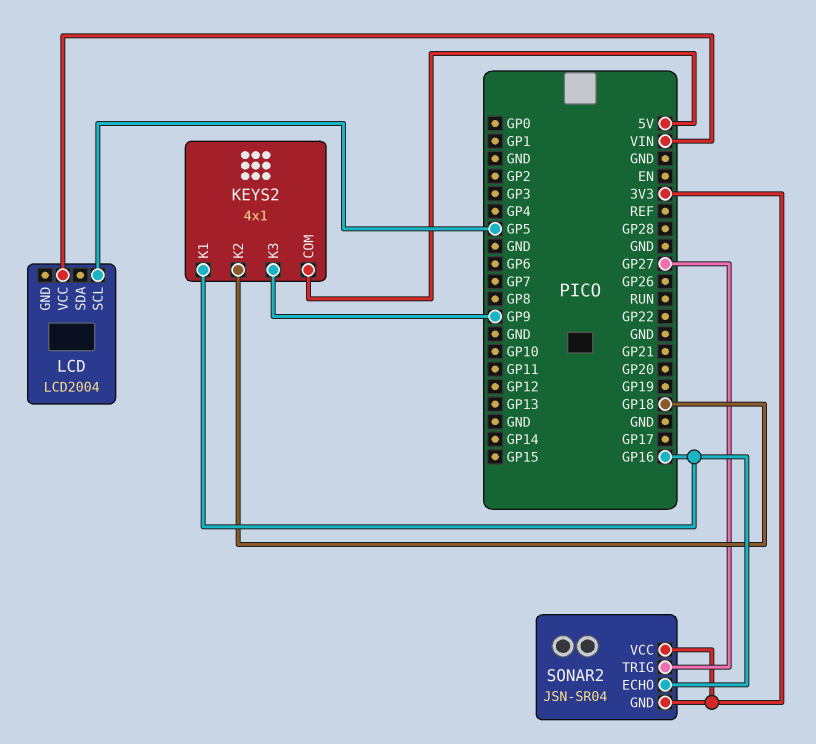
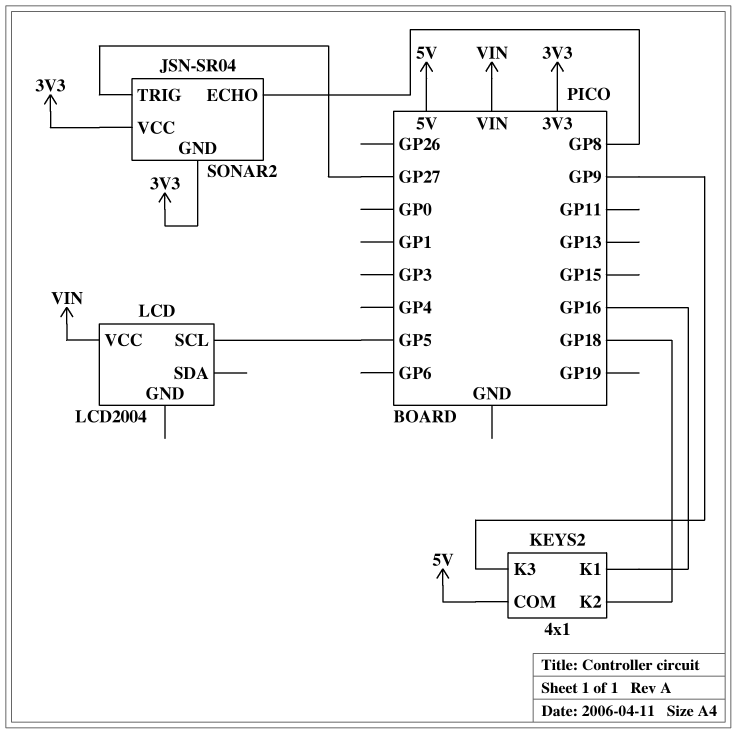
SONAR2 pin ECHO: GP16 -> GP8

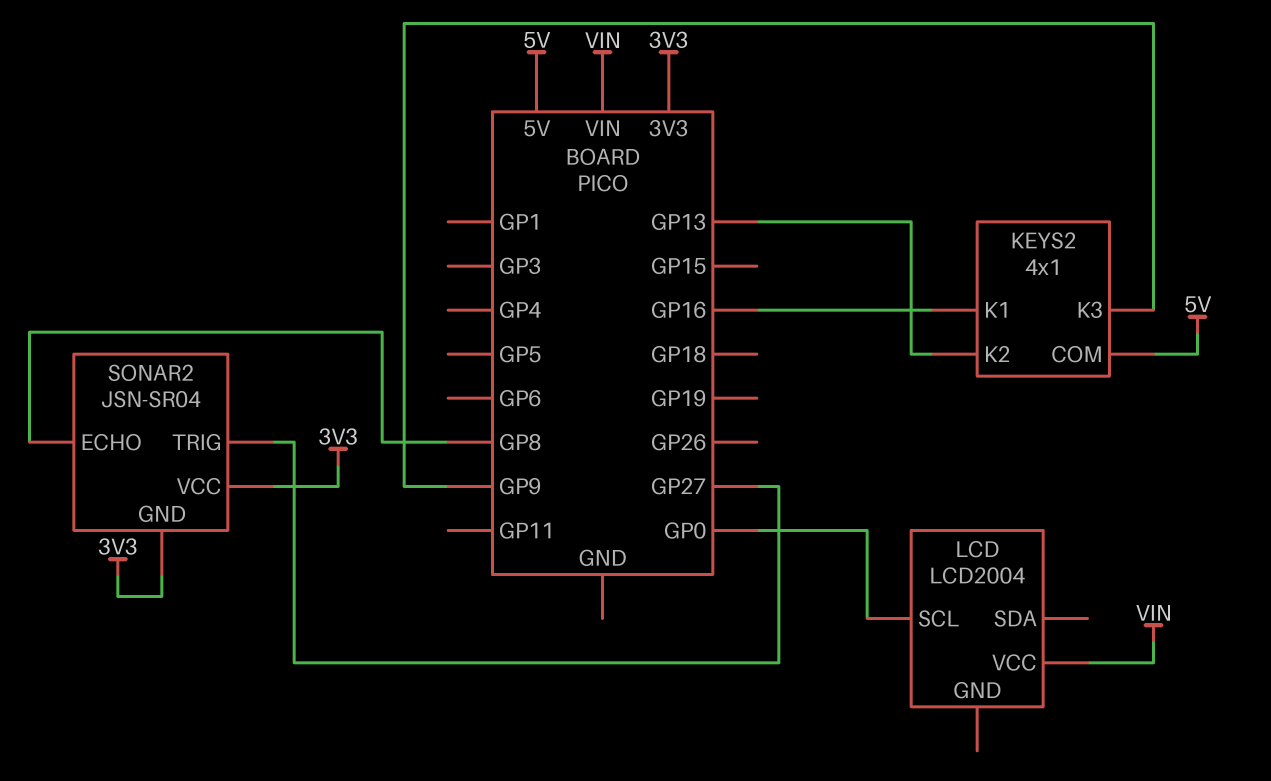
KEYS2 pin K2: GP18 -> GP13
LCD pin SCL: GP5 -> GP0

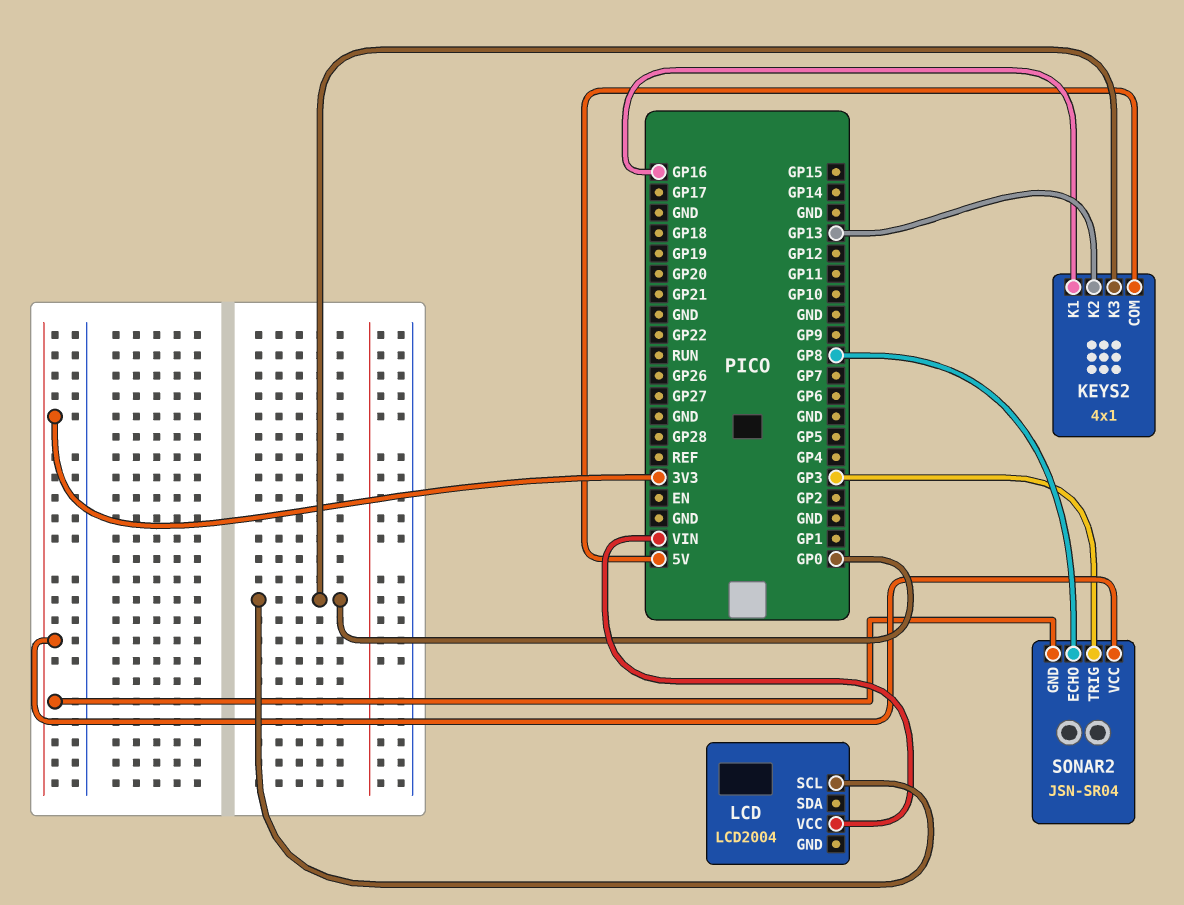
KEYS2 pin K3: GP9 -> GP0
SONAR2 pin TRIG: GP27 -> GP3

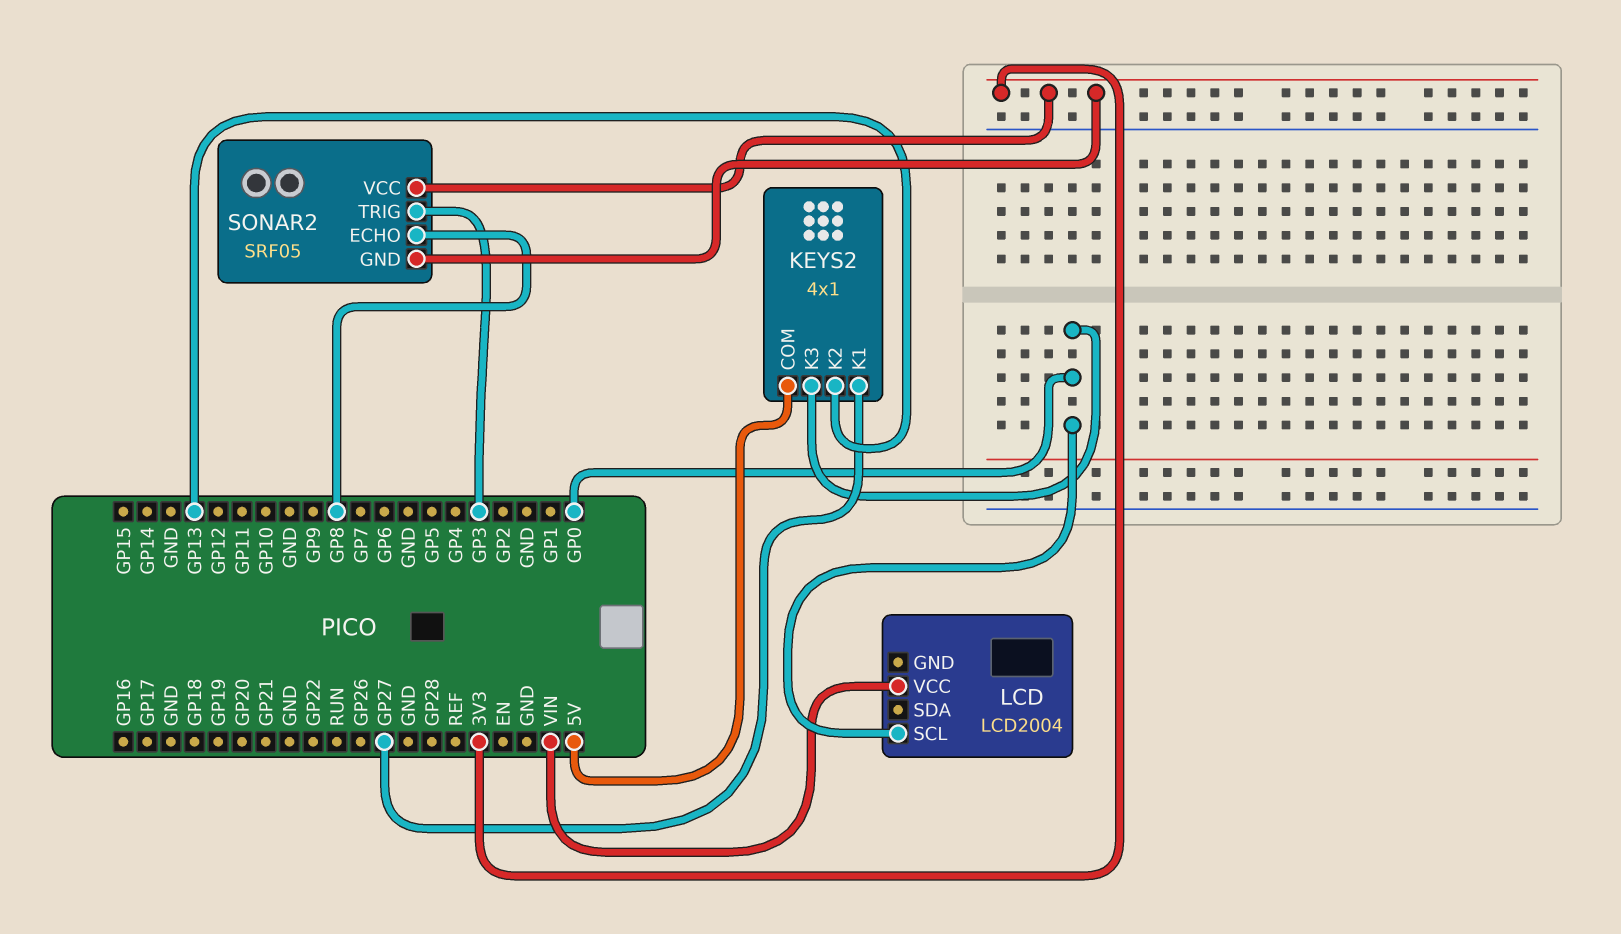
KEYS2 pin K1: GP16 -> GP27
SONAR2: JSN-SR04 -> SRF05

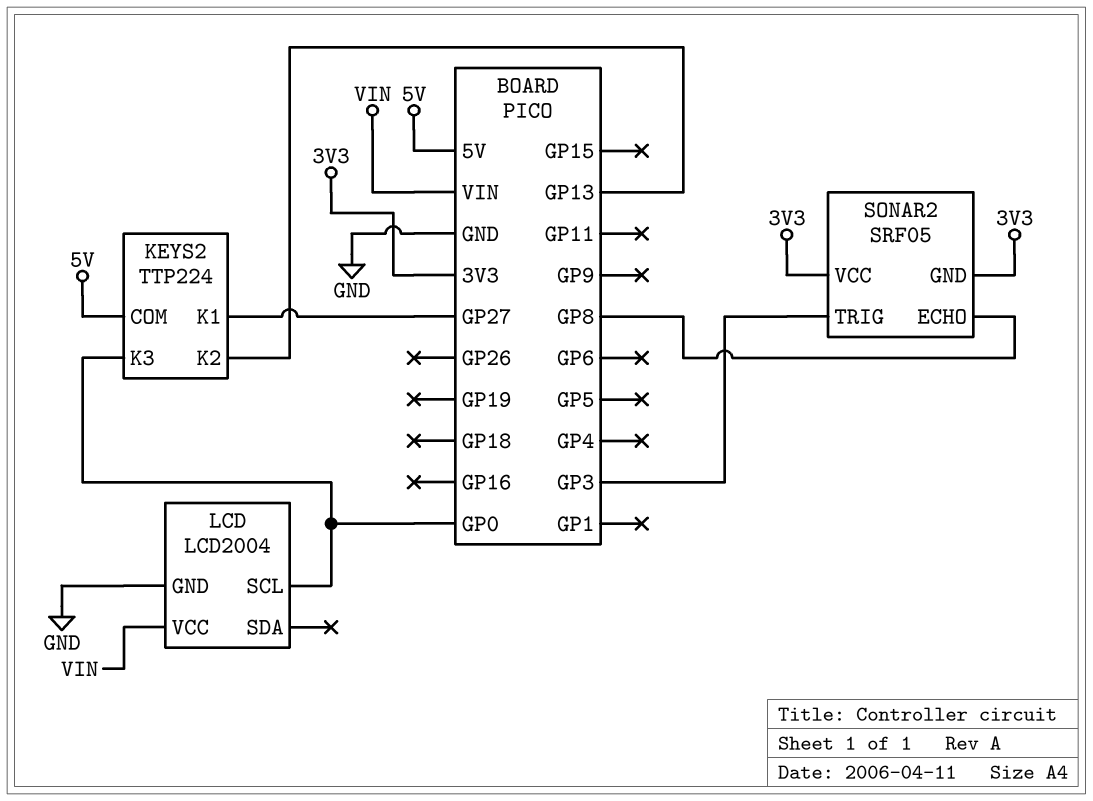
KEYS2: 4x1 -> TTP224
LCD pin GND: none -> GND

